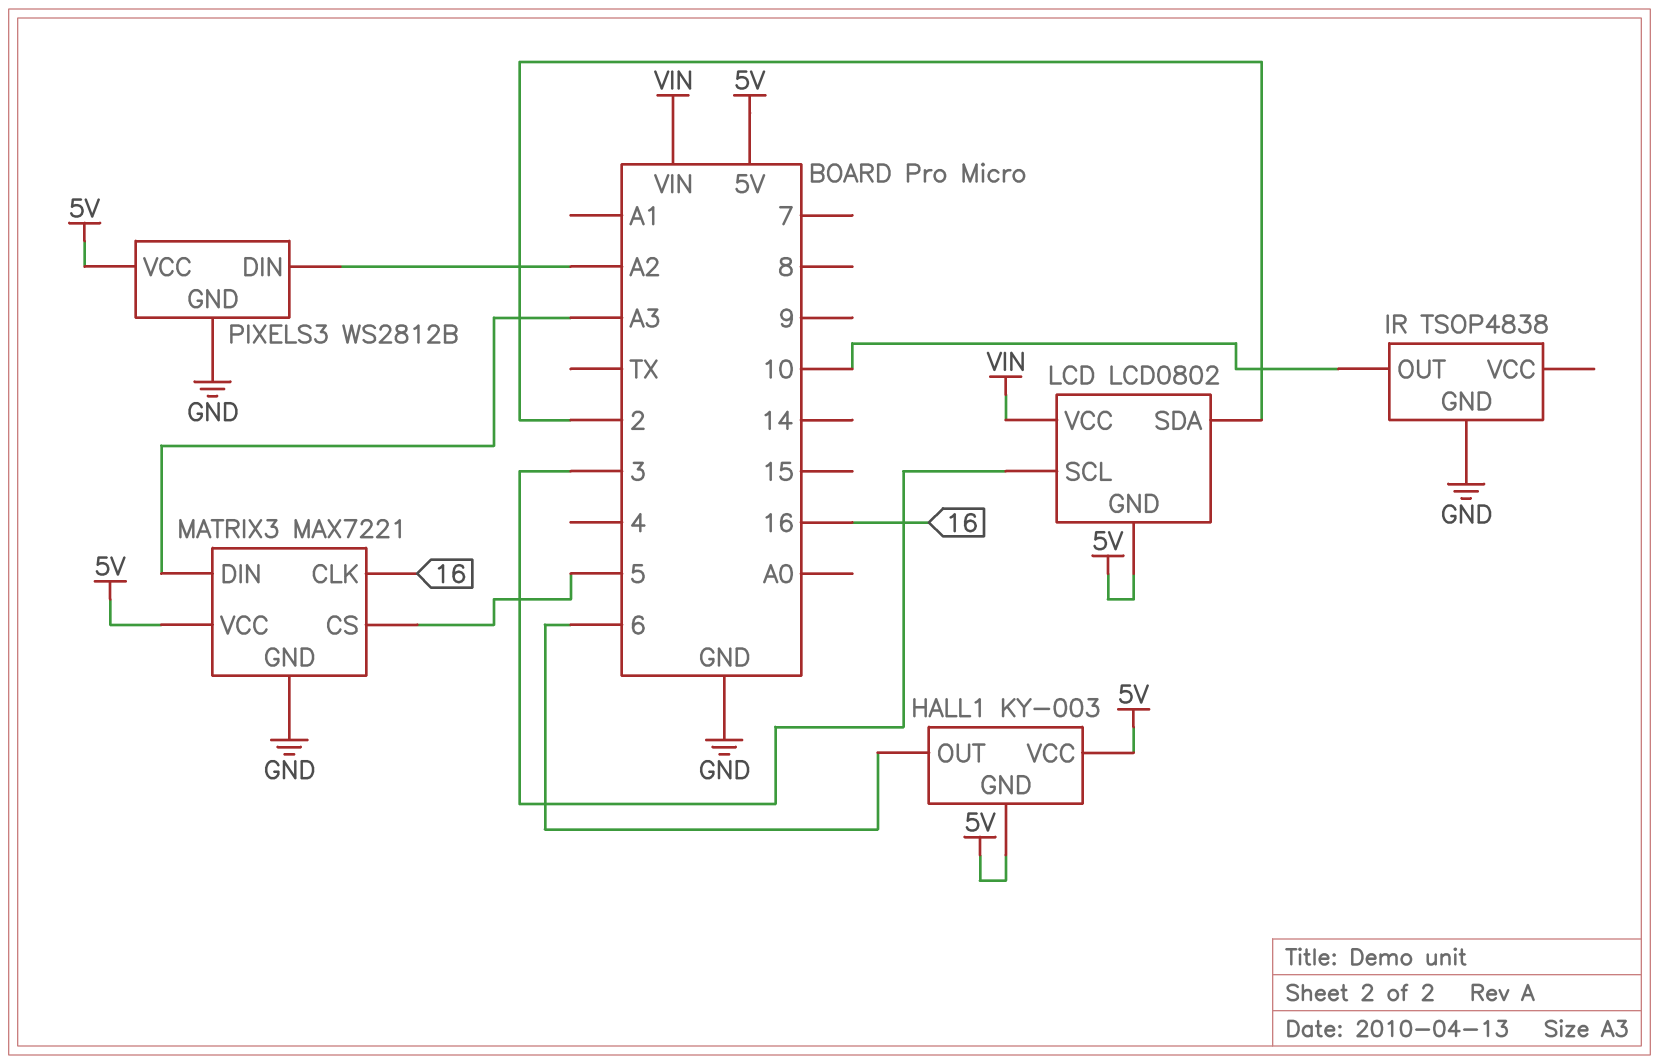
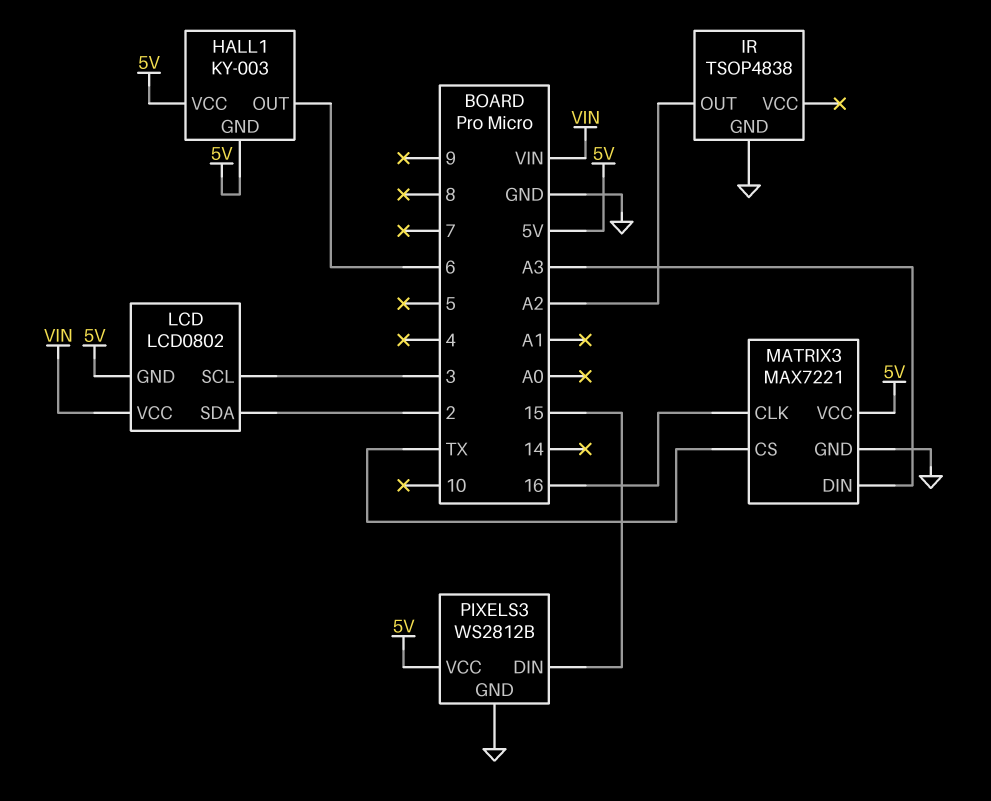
IR pin OUT: 10 -> A2
MATRIX3 pin CS: 5 -> TX
PIXELS3 pin DIN: A2 -> 15

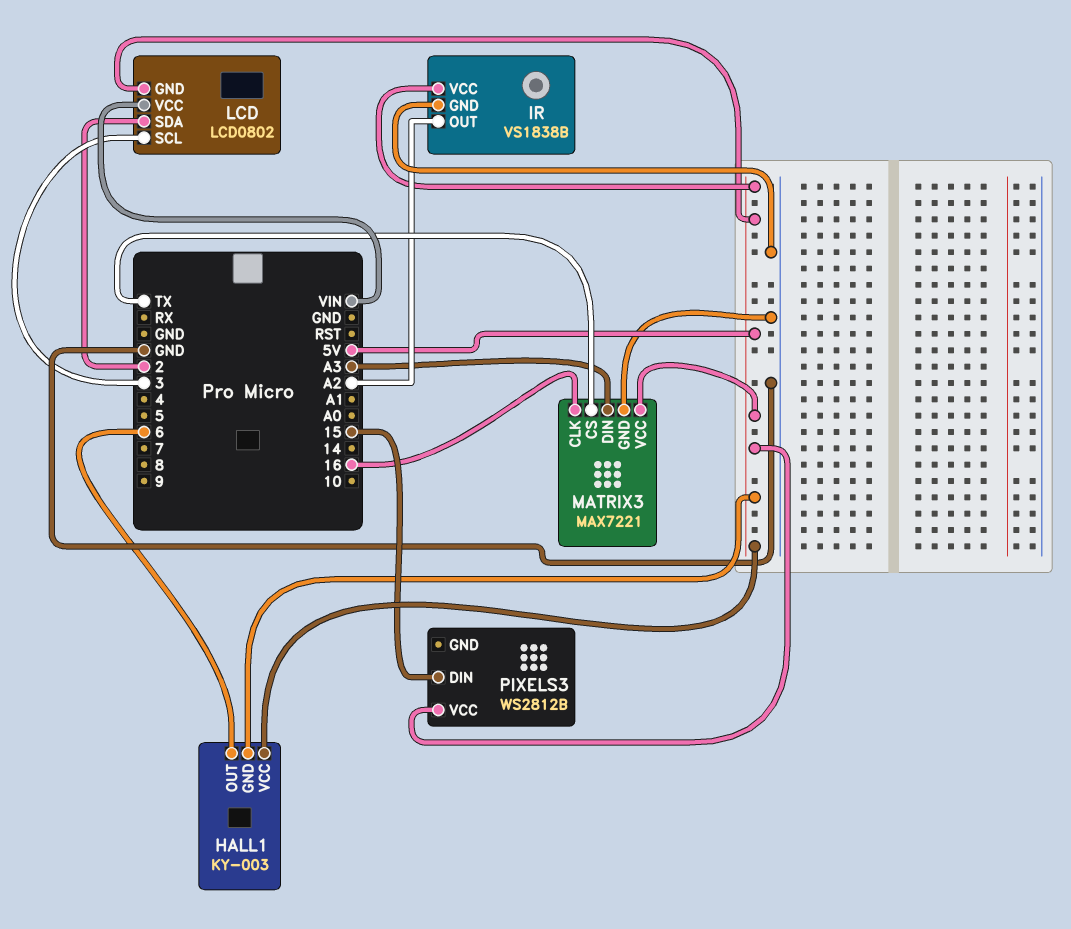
IR: TSOP4838 -> VS1838B
IR pin VCC: none -> 5V
PIXELS3 pin GND: GND -> none

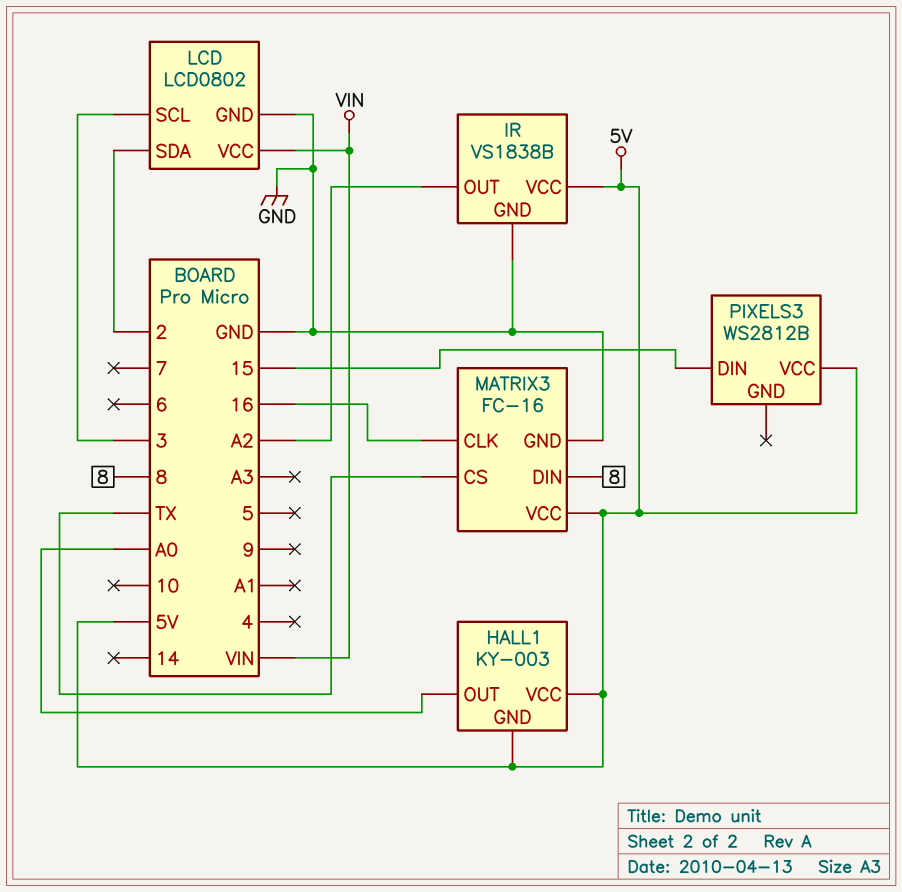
HALL1 pin OUT: 6 -> A0
LCD pin GND: 5V -> GND
MATRIX3: MAX7221 -> FC-16
MATRIX3 pin DIN: A3 -> 8

